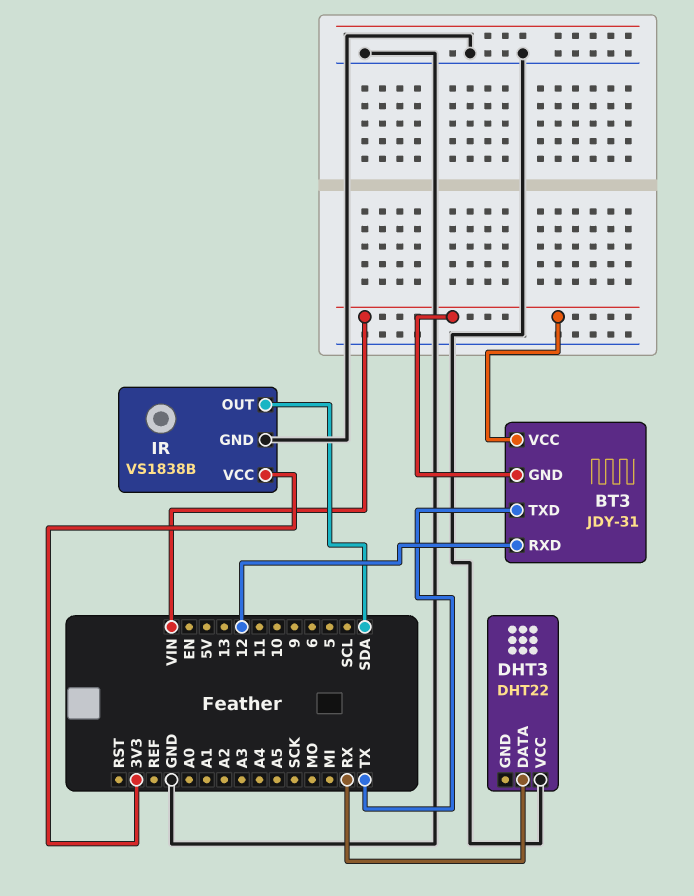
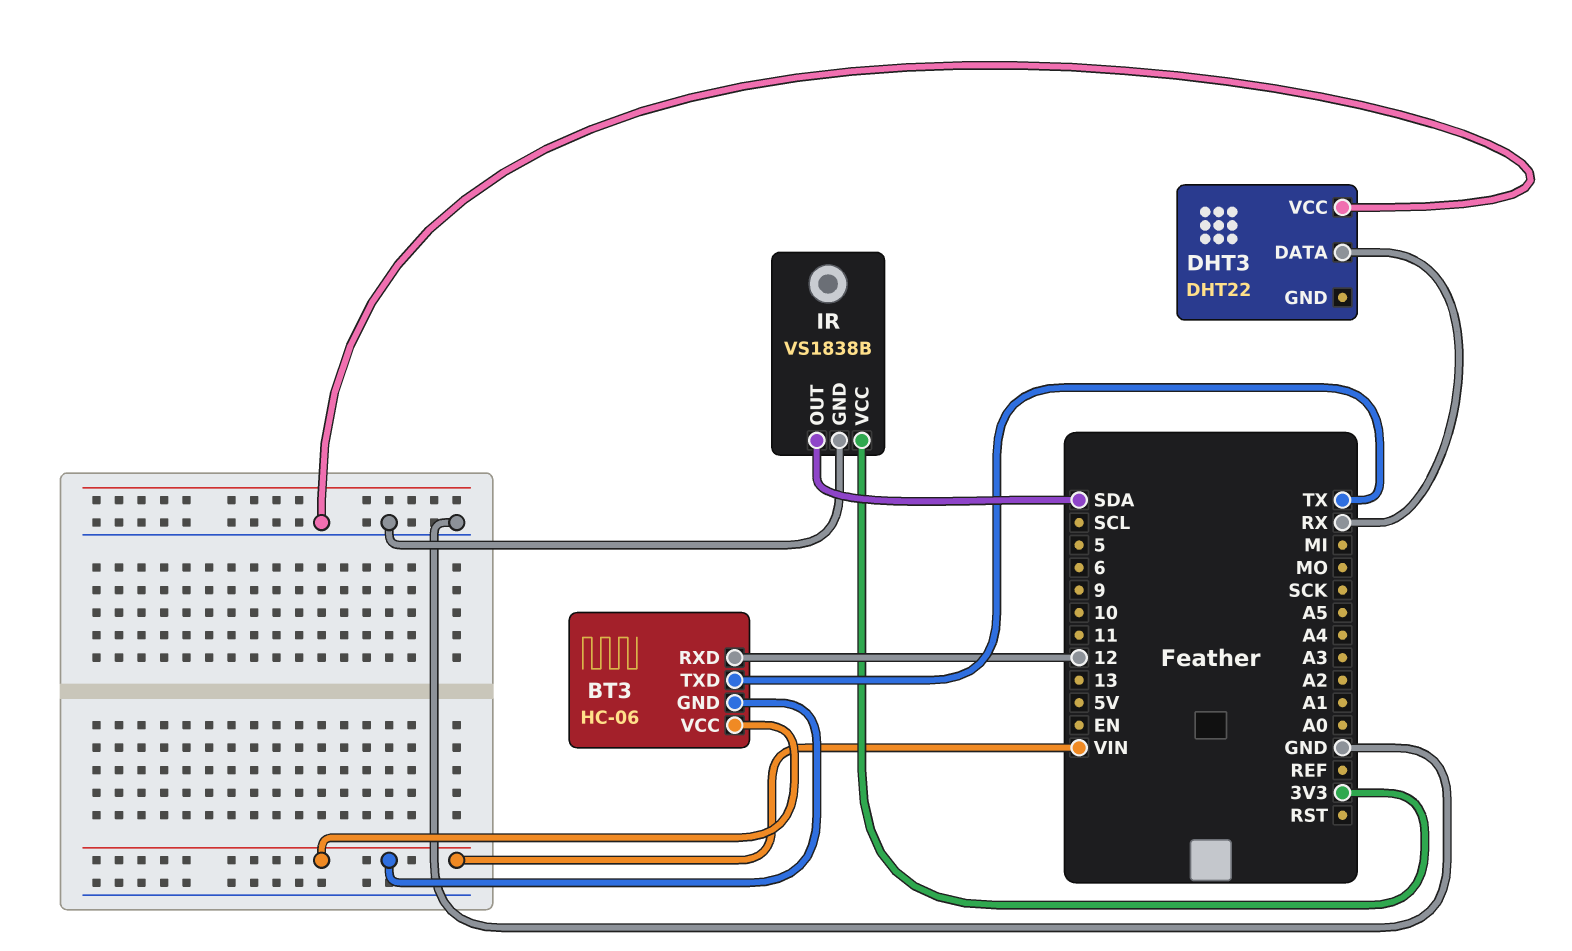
BT3: JDY-31 -> HC-06

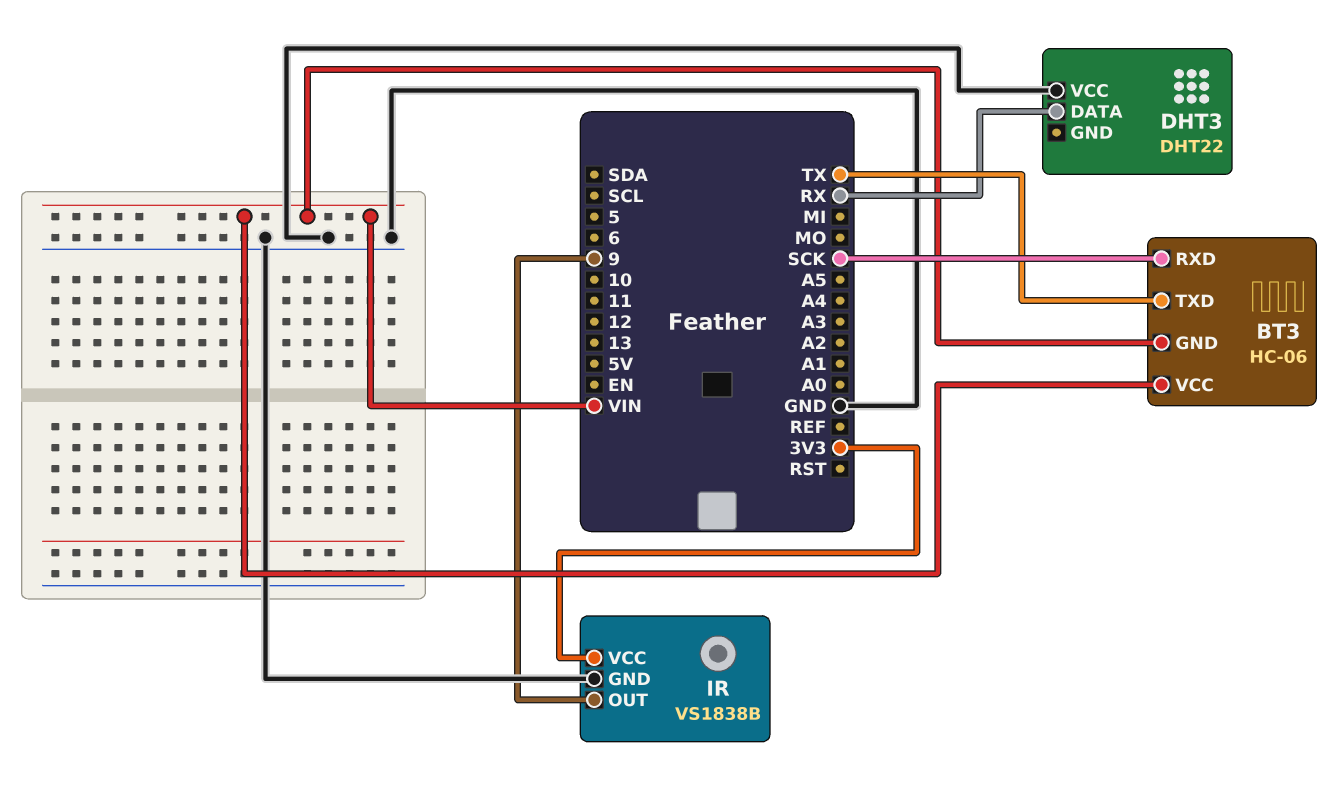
BT3 pin RXD: 12 -> SCK
IR pin OUT: SDA -> 9

